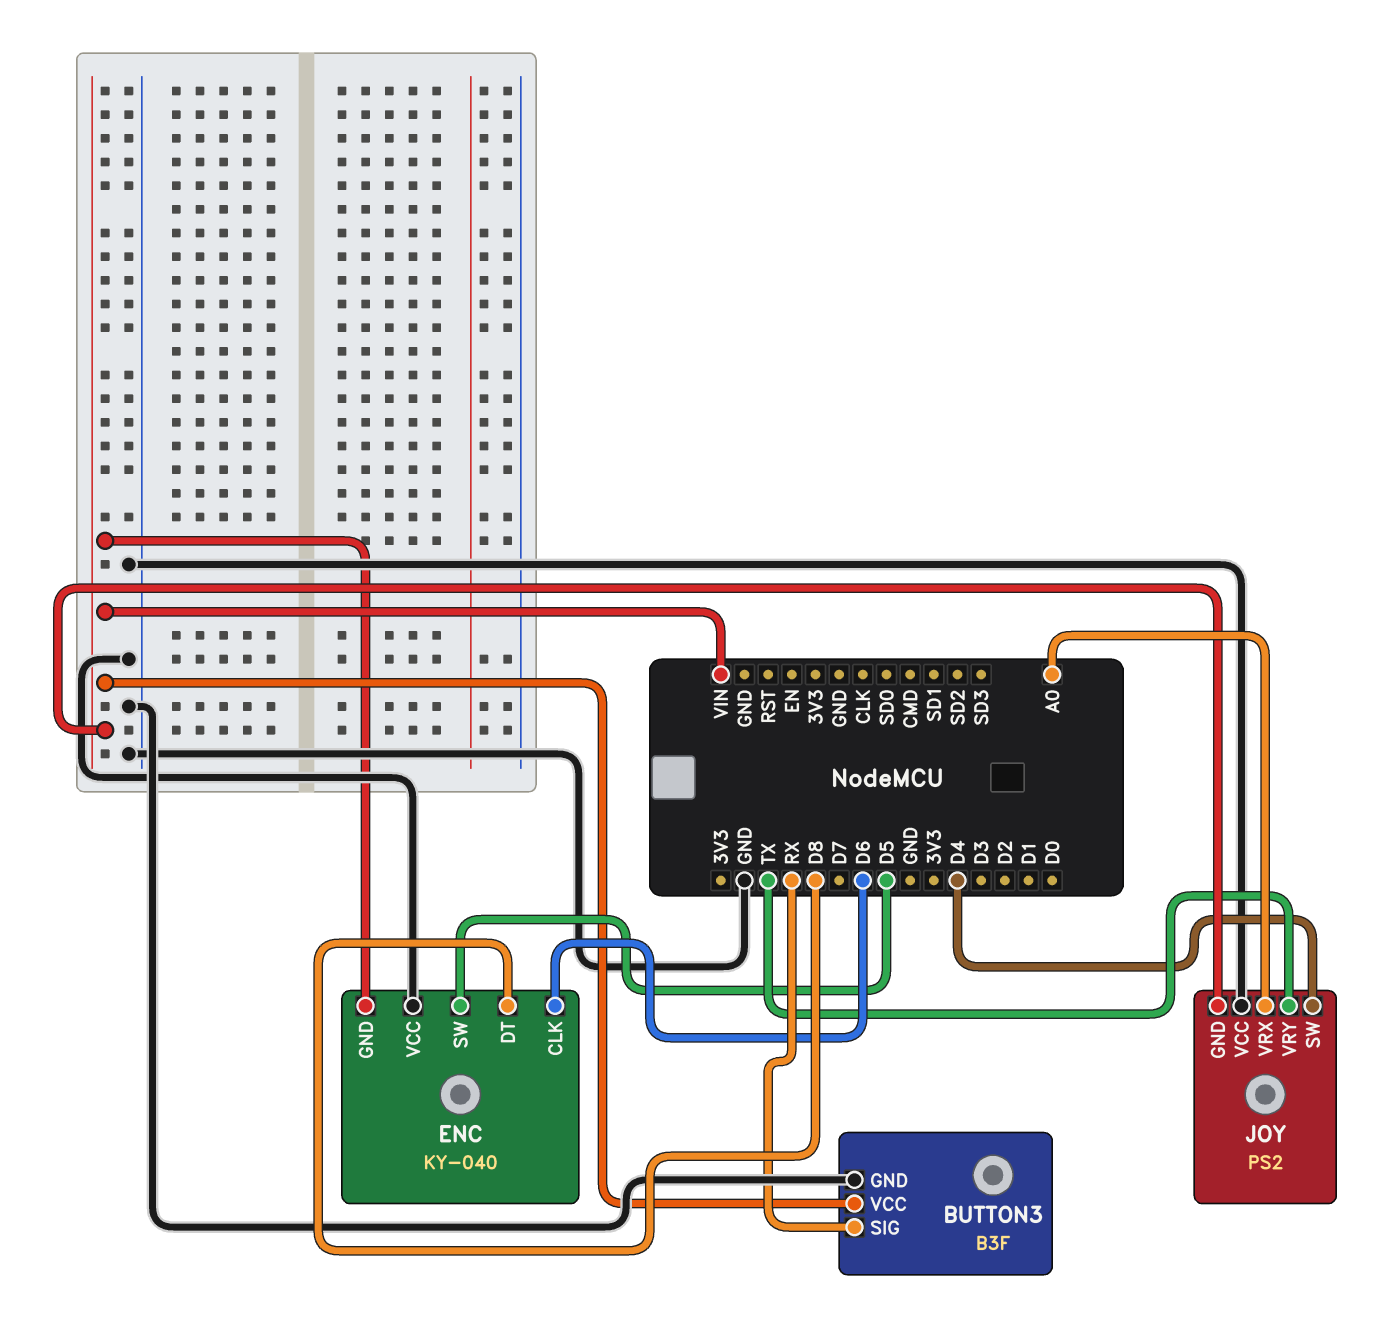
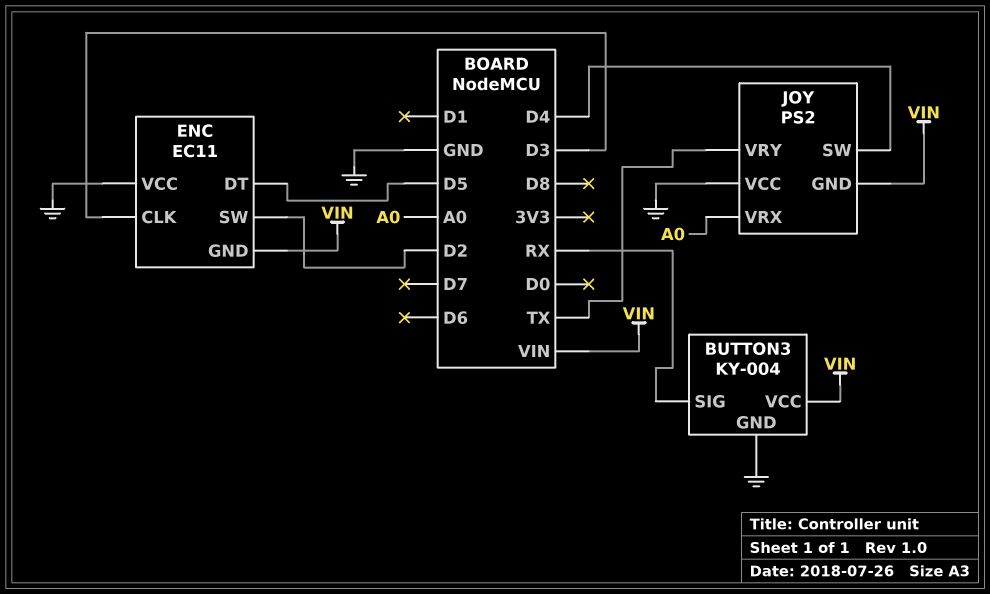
BUTTON3: B3F -> KY-004
ENC: KY-040 -> EC11
ENC pin CLK: D6 -> D3
ENC pin DT: D8 -> D5
ENC pin SW: D5 -> D2

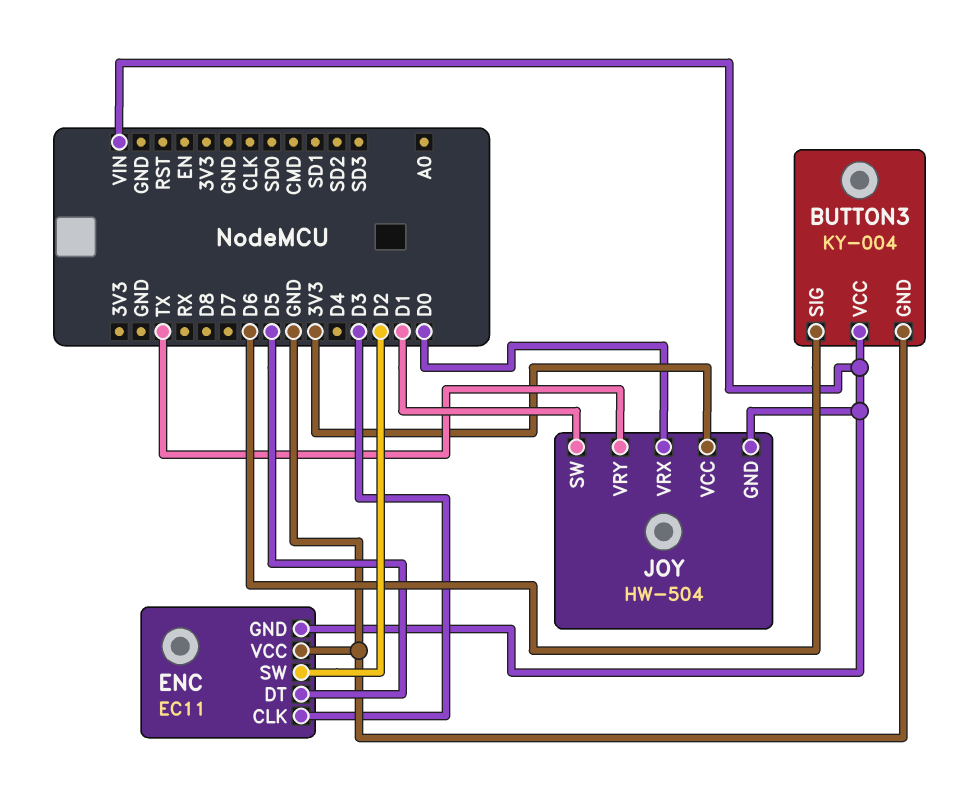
BUTTON3 pin SIG: RX -> D6
JOY: PS2 -> HW-504
JOY pin SW: D4 -> D1
JOY pin VCC: GND -> 3V3
JOY pin VRX: A0 -> D0

